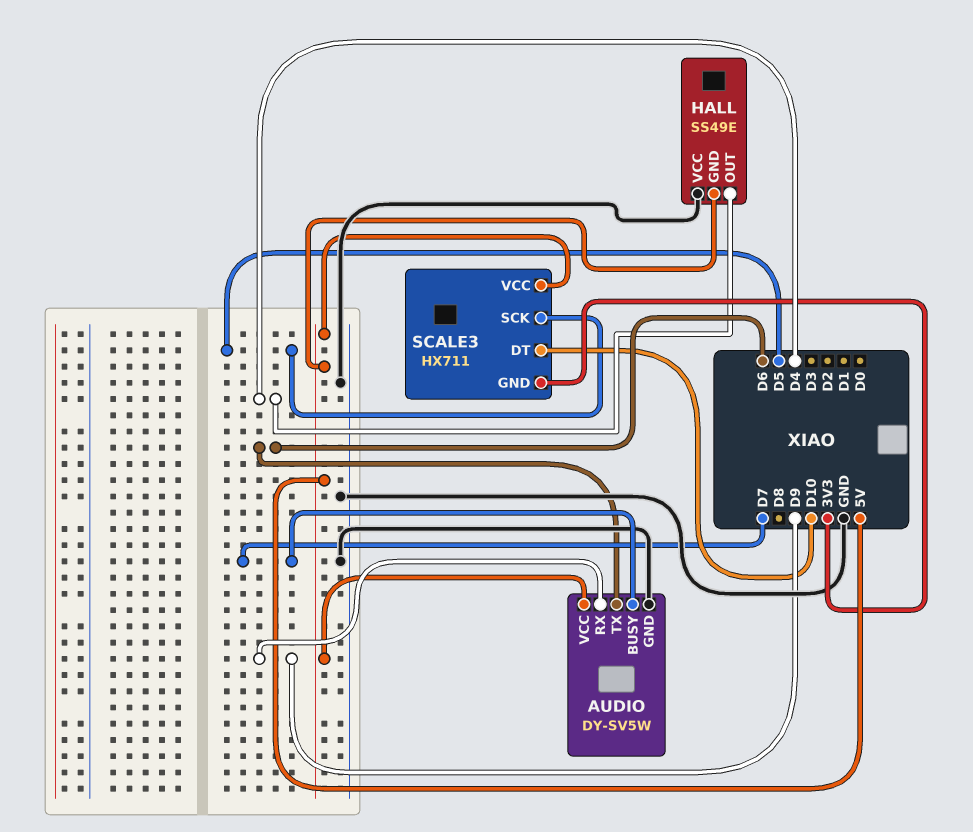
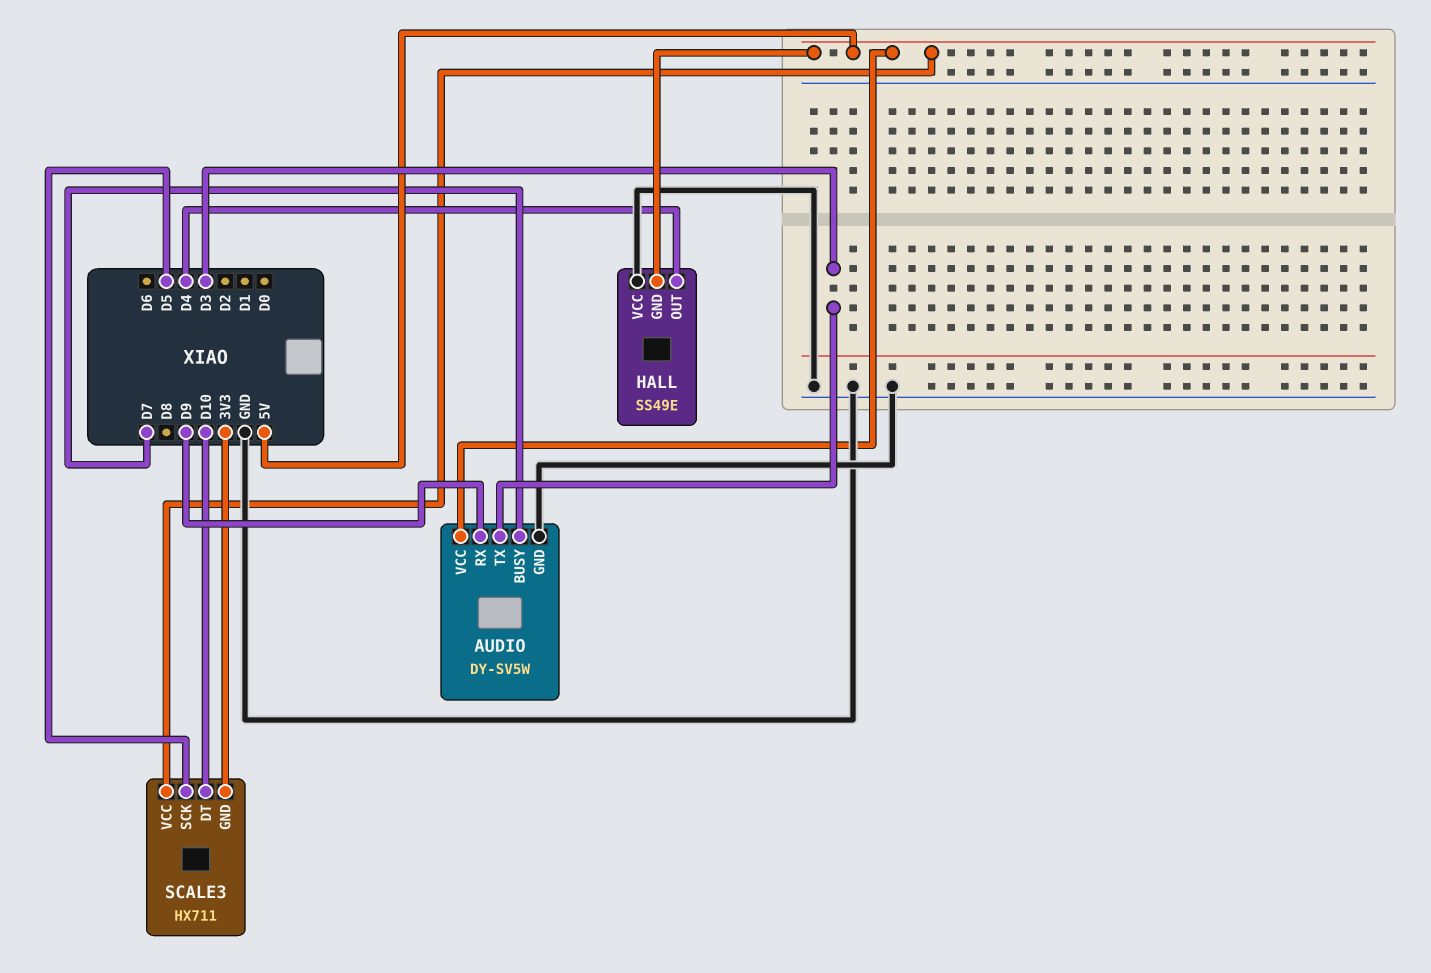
AUDIO pin TX: D6 -> D3

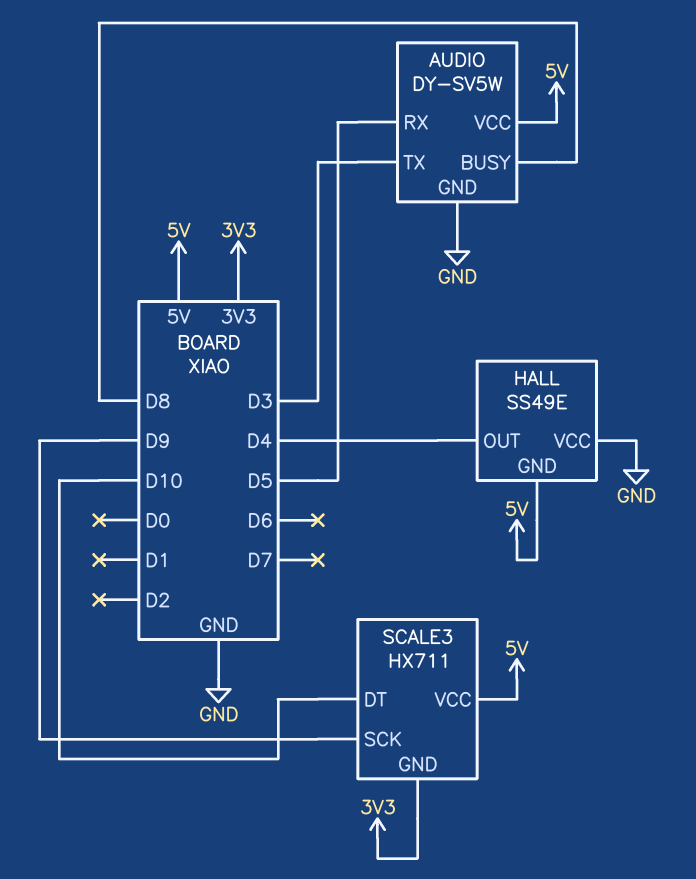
AUDIO pin BUSY: D7 -> D8
AUDIO pin RX: D9 -> D5
SCALE3 pin SCK: D5 -> D9

